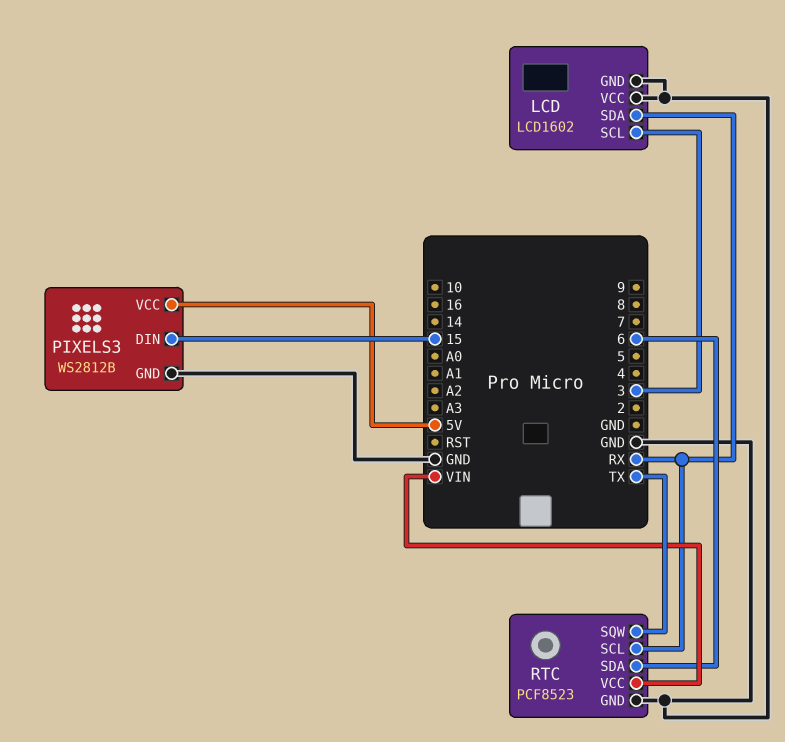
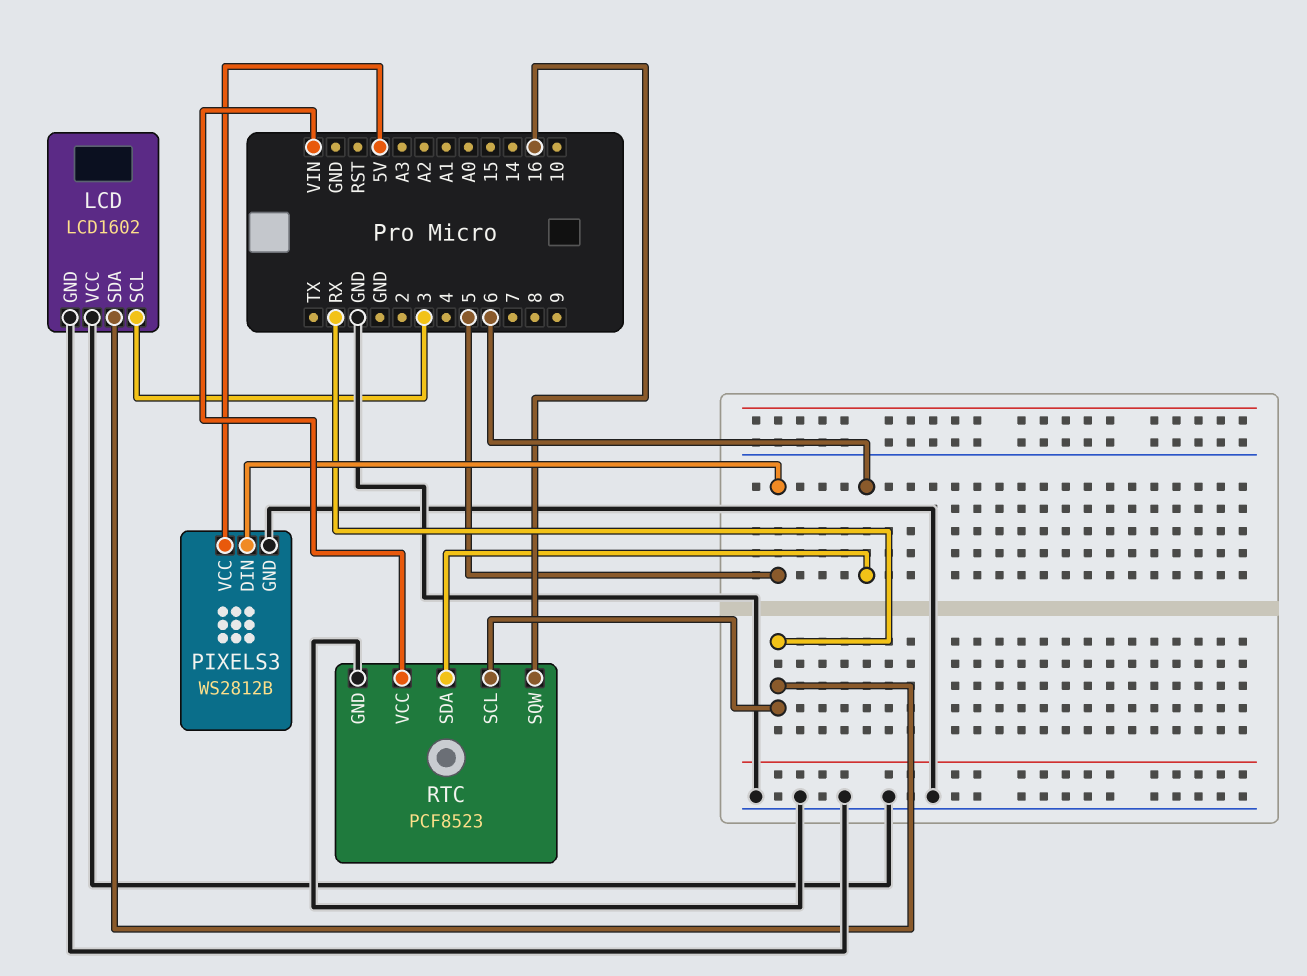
PIXELS3 pin DIN: 15 -> 5
RTC pin SQW: TX -> 16

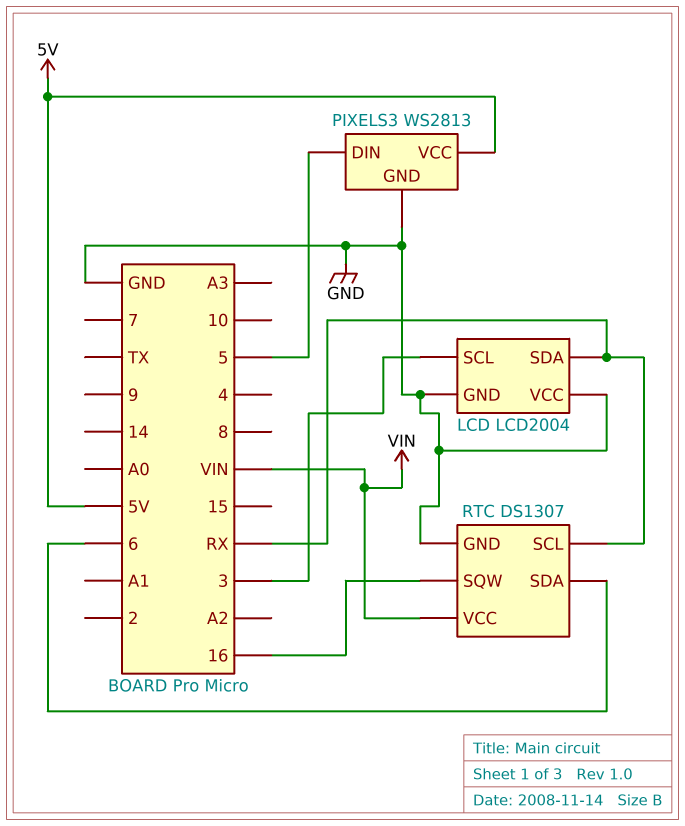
LCD: LCD1602 -> LCD2004
PIXELS3: WS2812B -> WS2813
RTC: PCF8523 -> DS1307

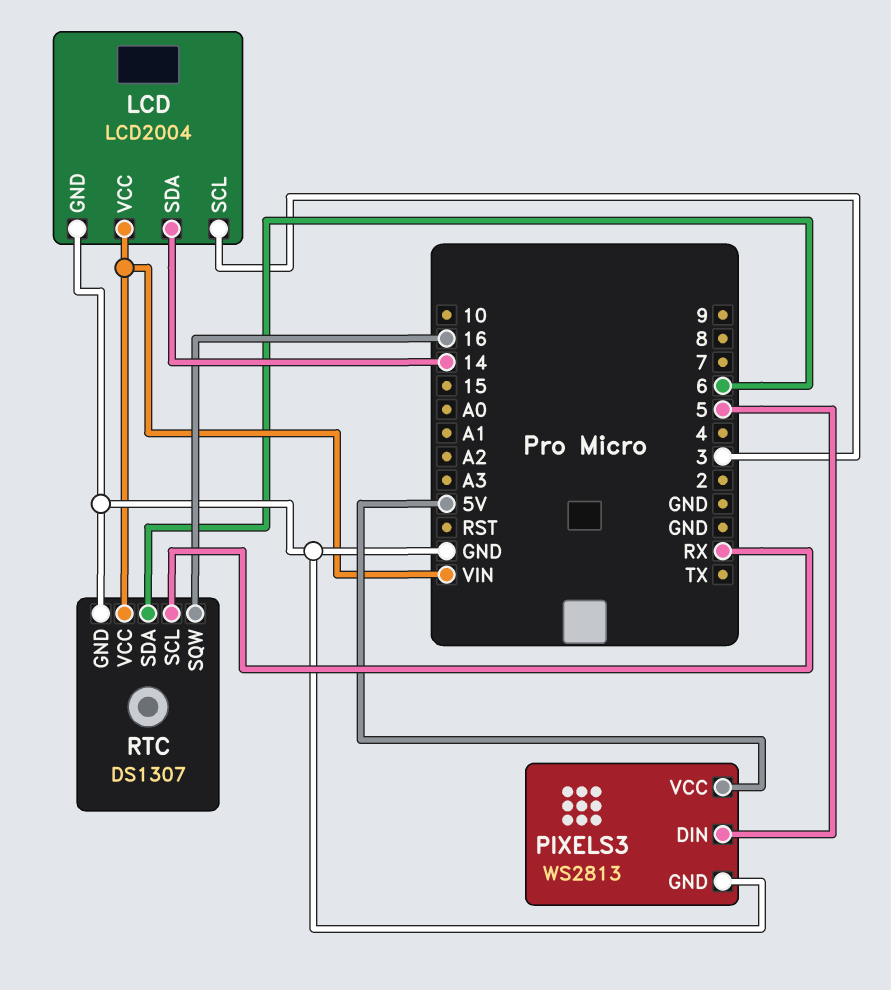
LCD pin SDA: RX -> 14
LCD pin VCC: GND -> VIN

